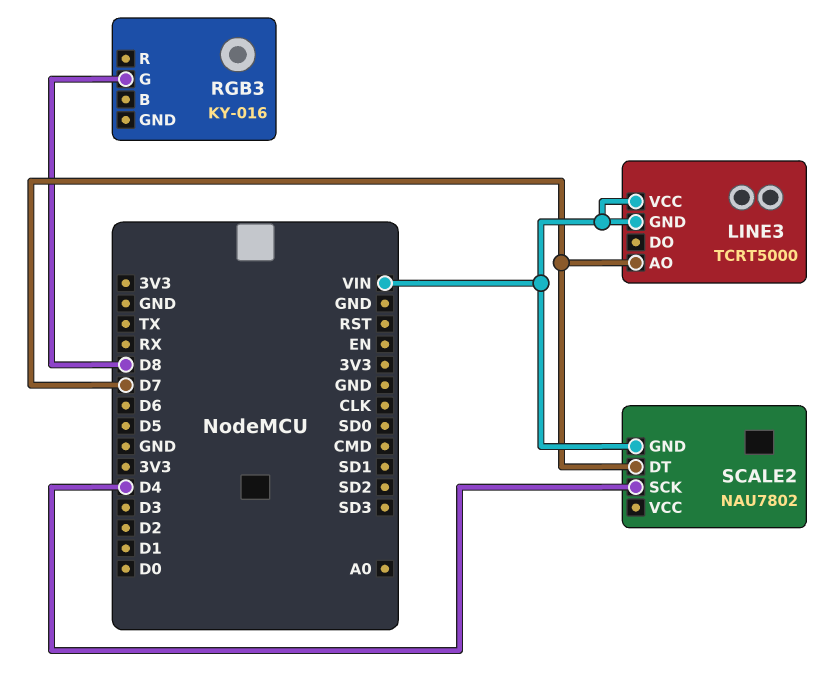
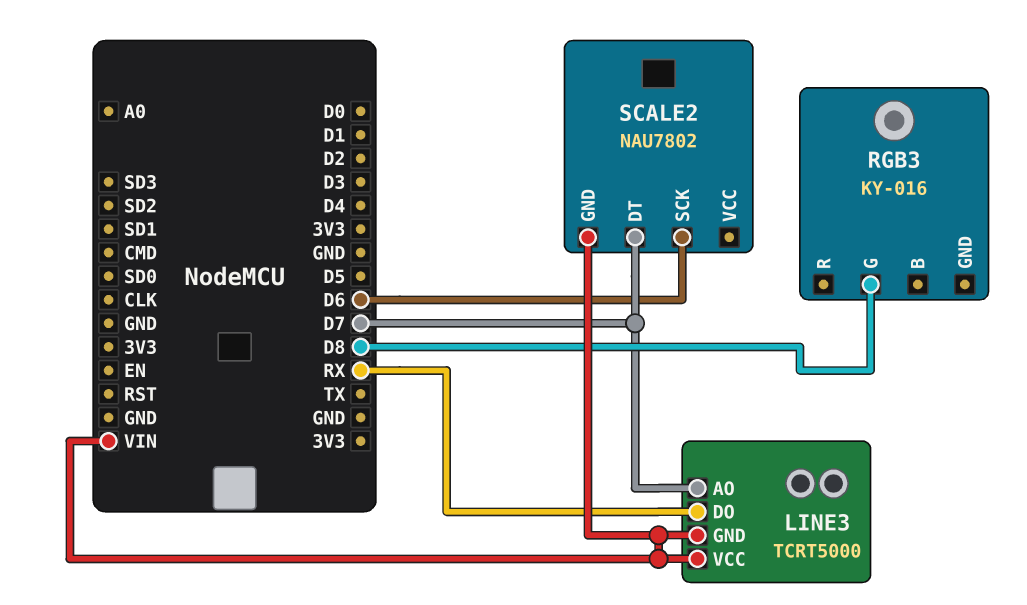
LINE3 pin DO: none -> RX
SCALE2 pin SCK: D4 -> D6

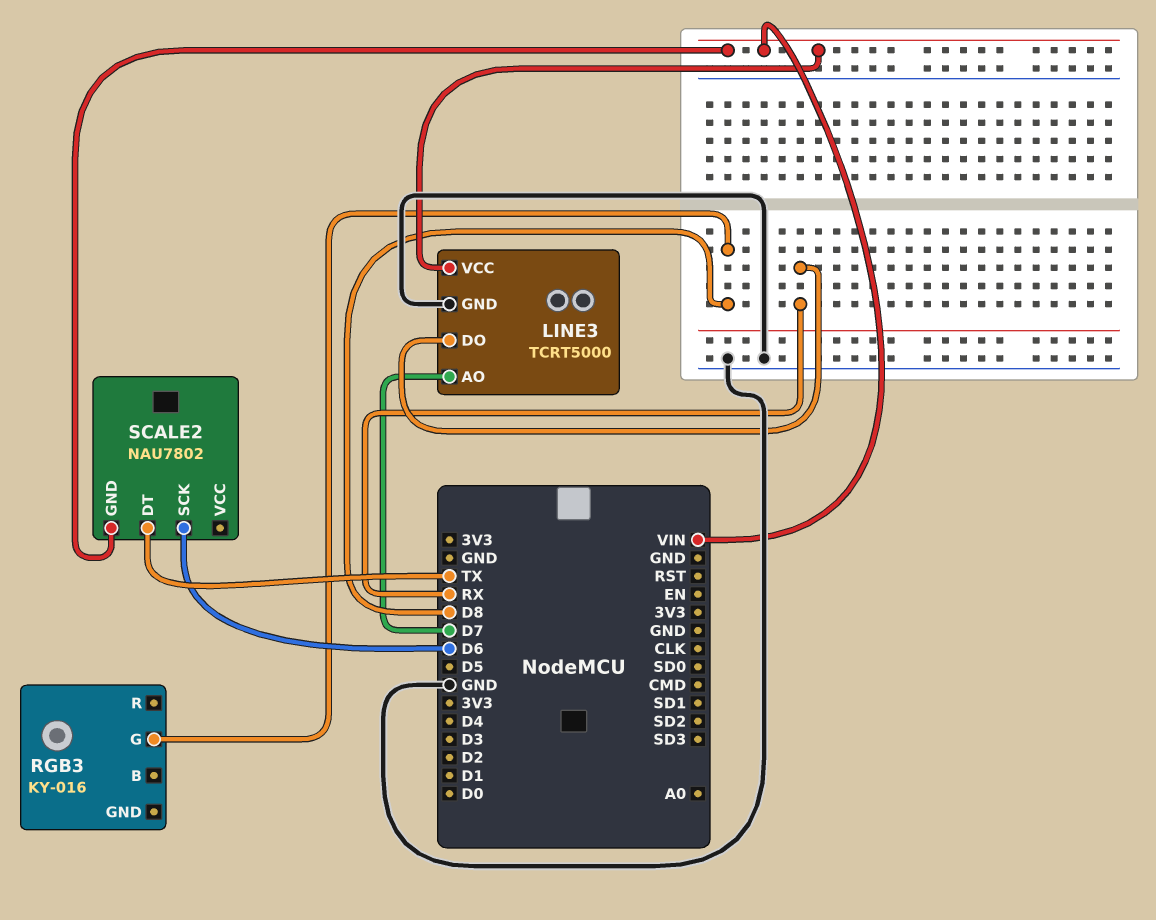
LINE3 pin GND: VIN -> GND
SCALE2 pin DT: D7 -> TX

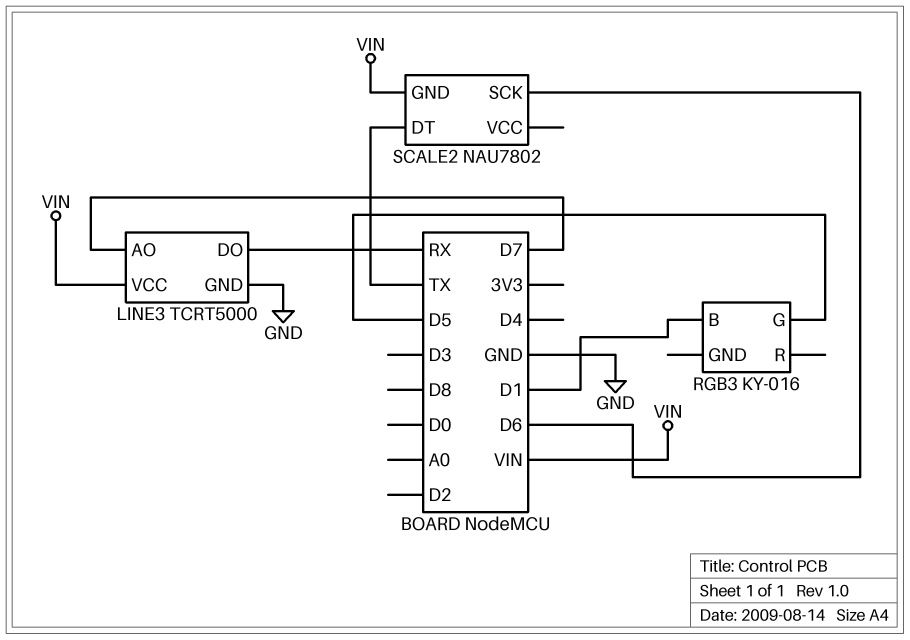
RGB3 pin B: none -> D1
RGB3 pin G: D8 -> D5

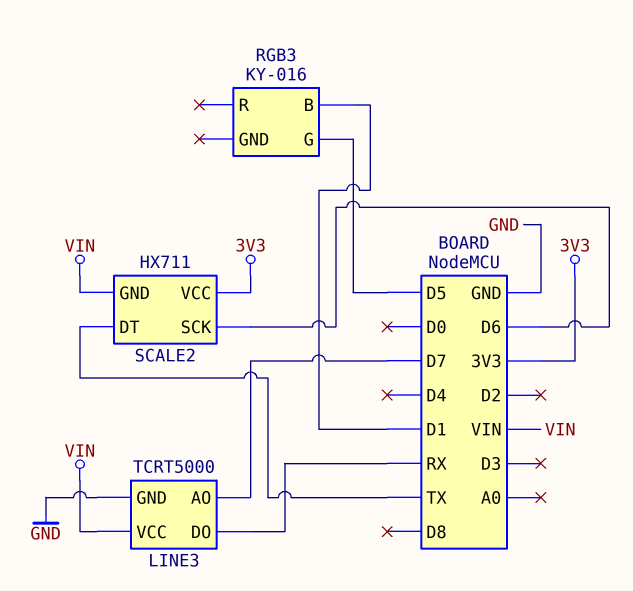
SCALE2: NAU7802 -> HX711
SCALE2 pin VCC: none -> 3V3

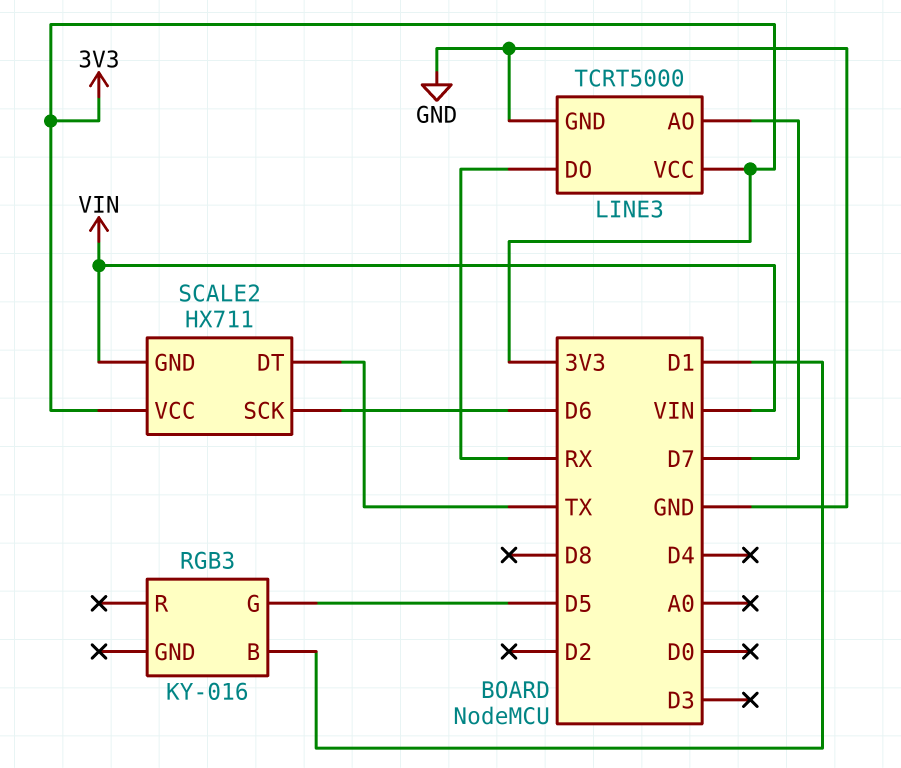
LINE3 pin VCC: VIN -> 3V3

